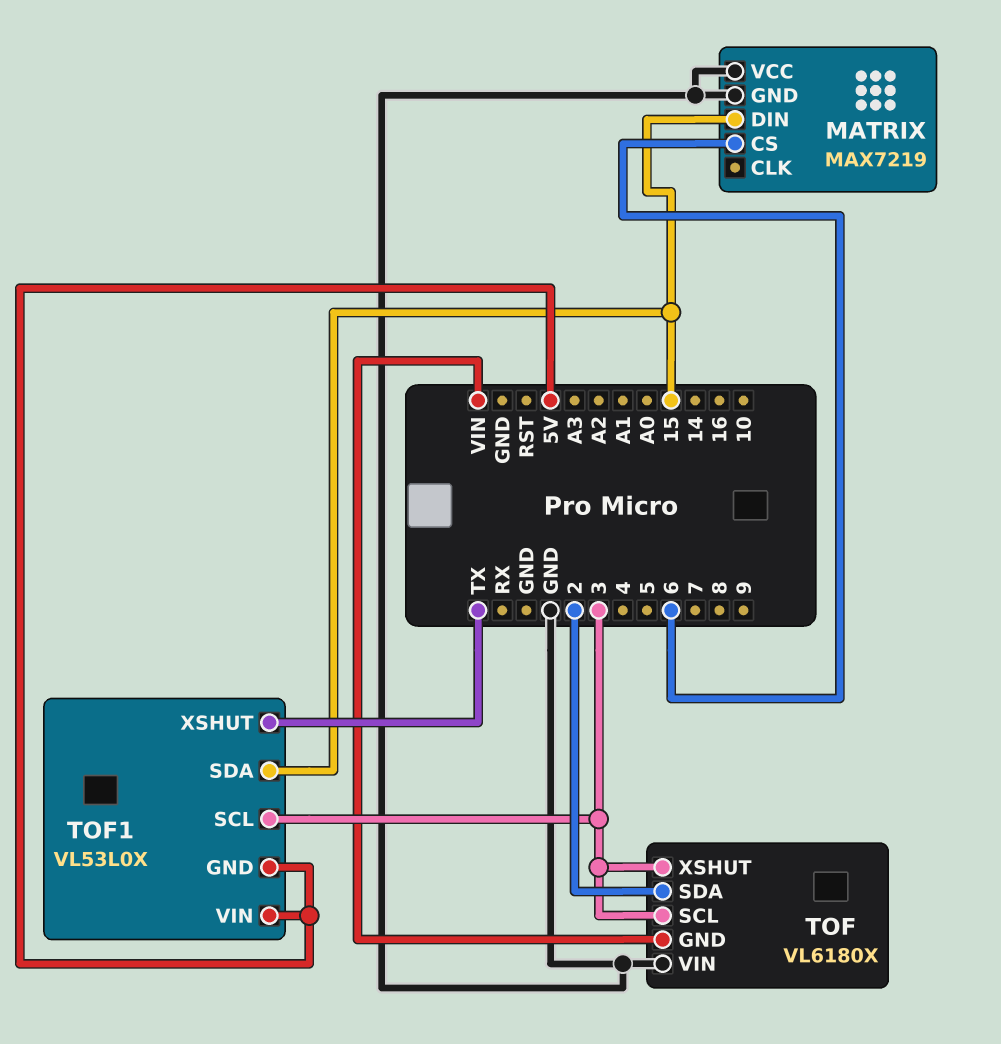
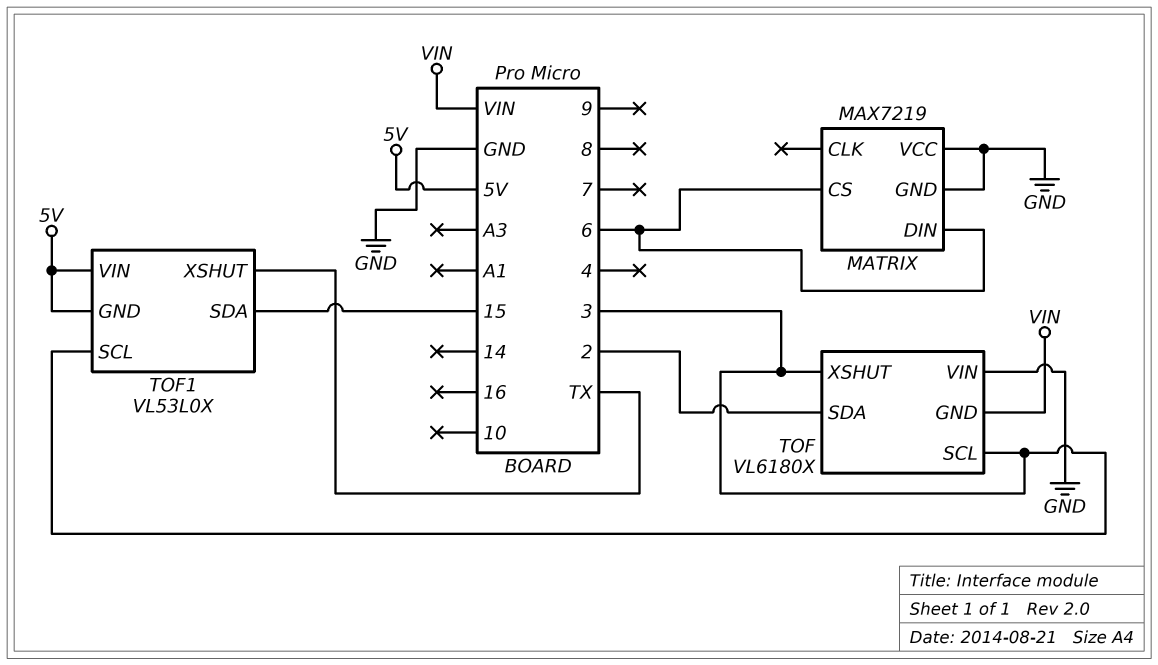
MATRIX pin DIN: 15 -> 6

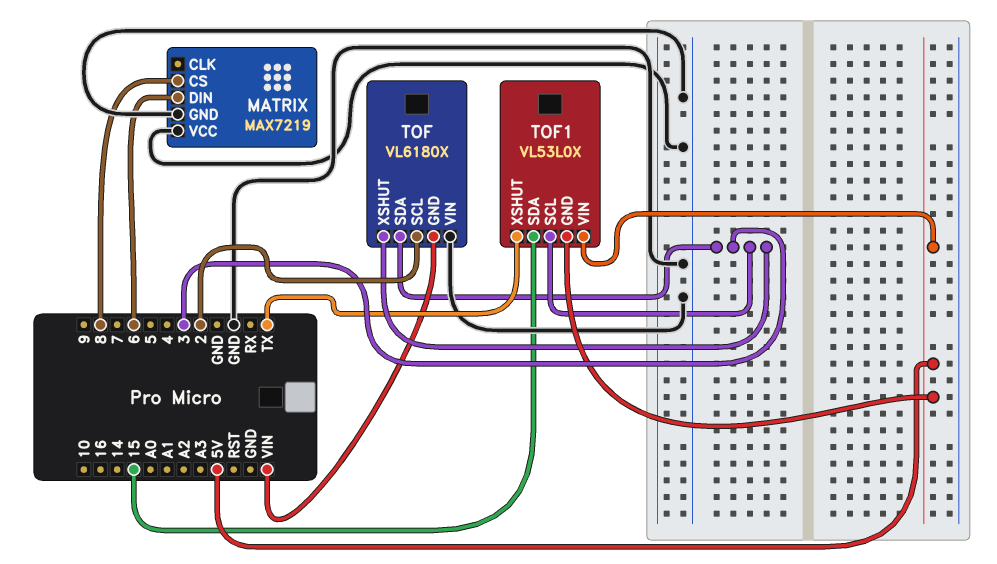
MATRIX pin CS: 6 -> 8
TOF pin SCL: 3 -> 2
TOF pin SDA: 2 -> 3

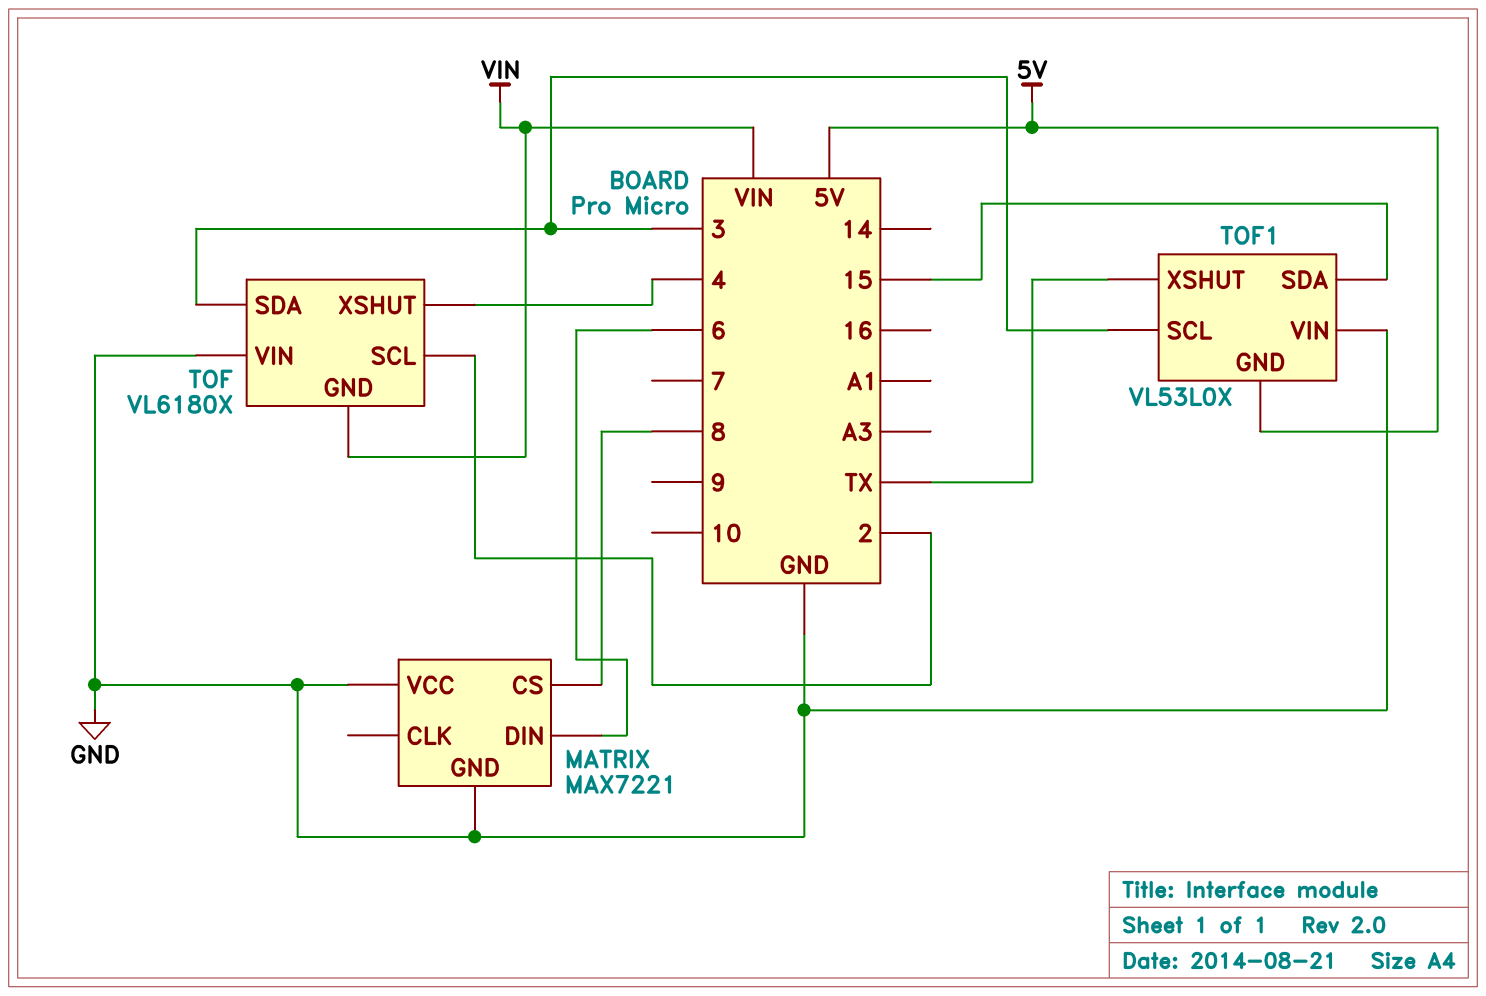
MATRIX: MAX7219 -> MAX7221
TOF pin XSHUT: 3 -> 4
TOF1 pin VIN: 5V -> GND

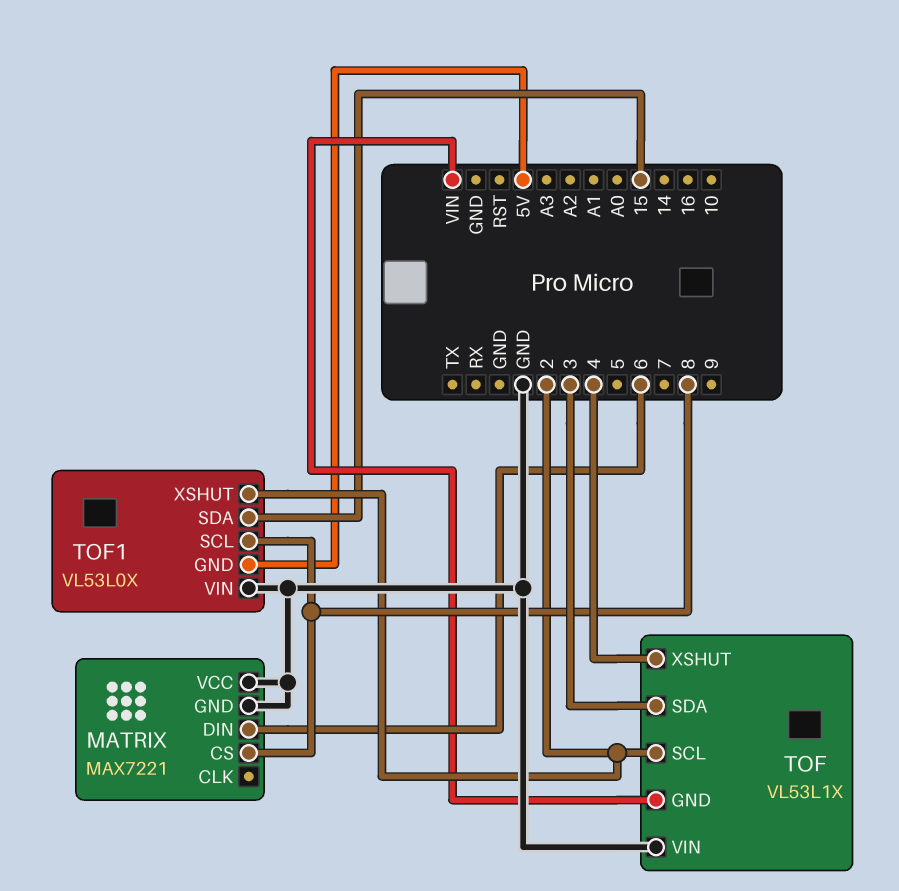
TOF: VL6180X -> VL53L1X
TOF1 pin SCL: 3 -> 8
TOF1 pin XSHUT: TX -> 2

